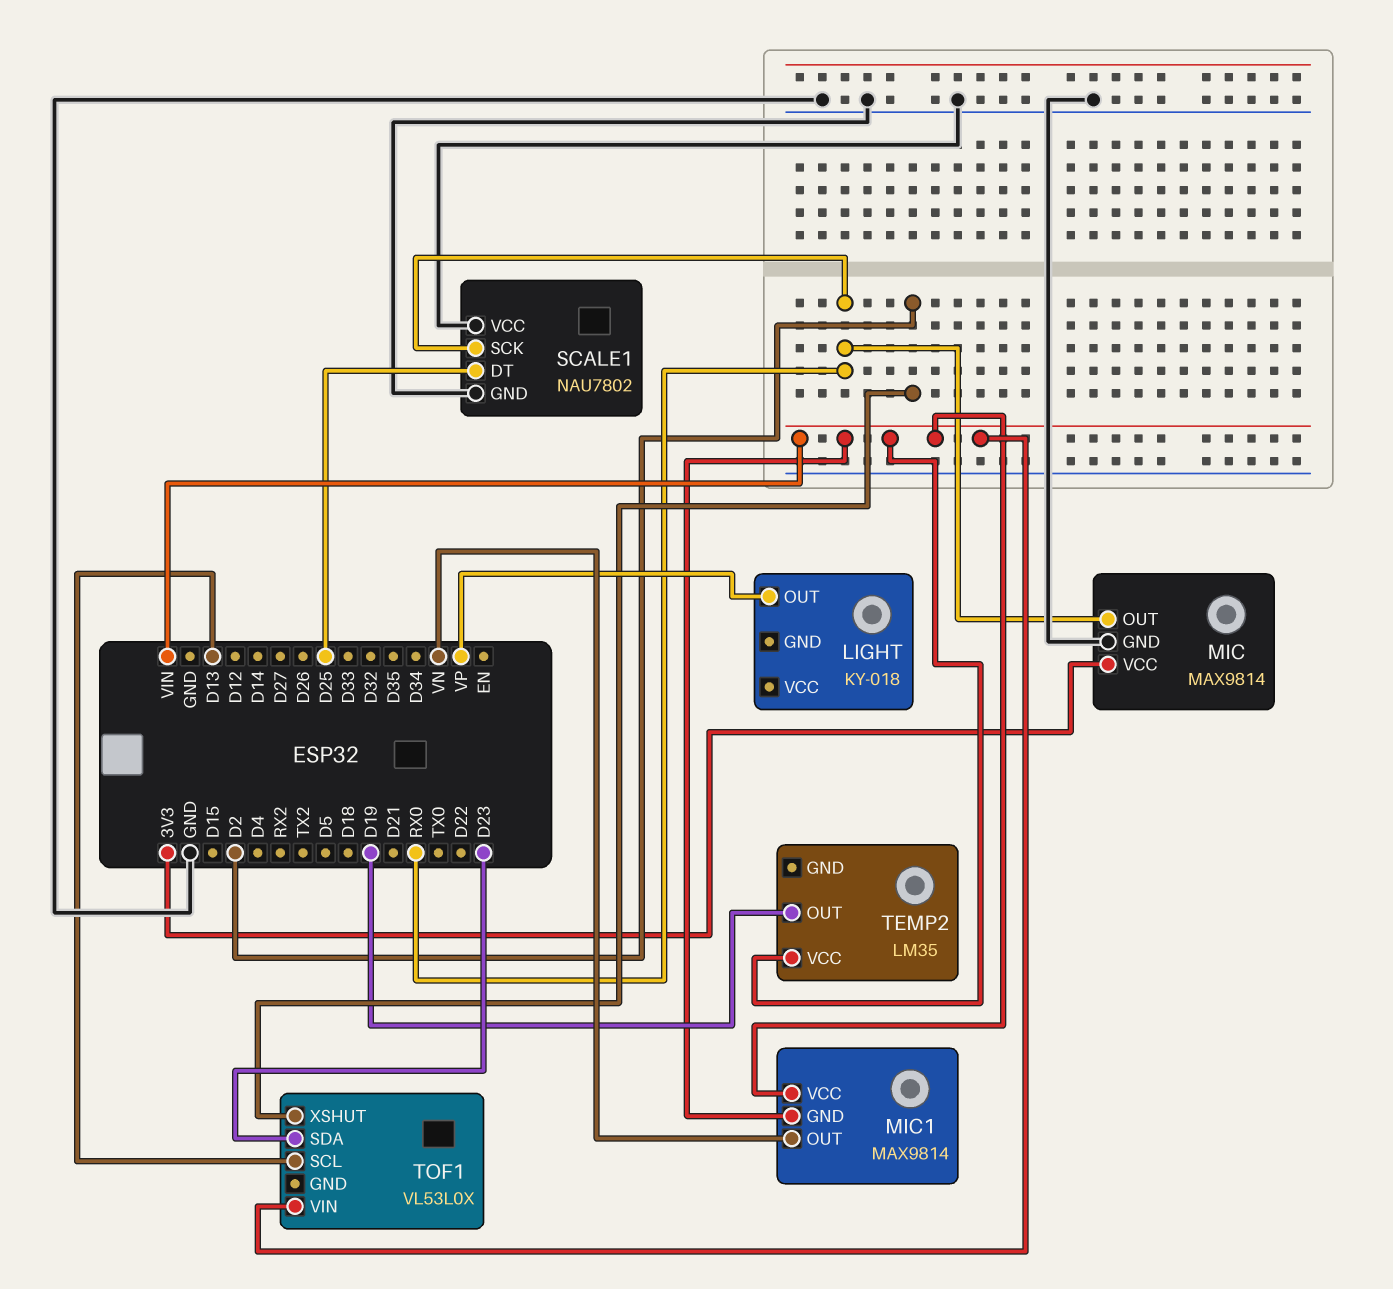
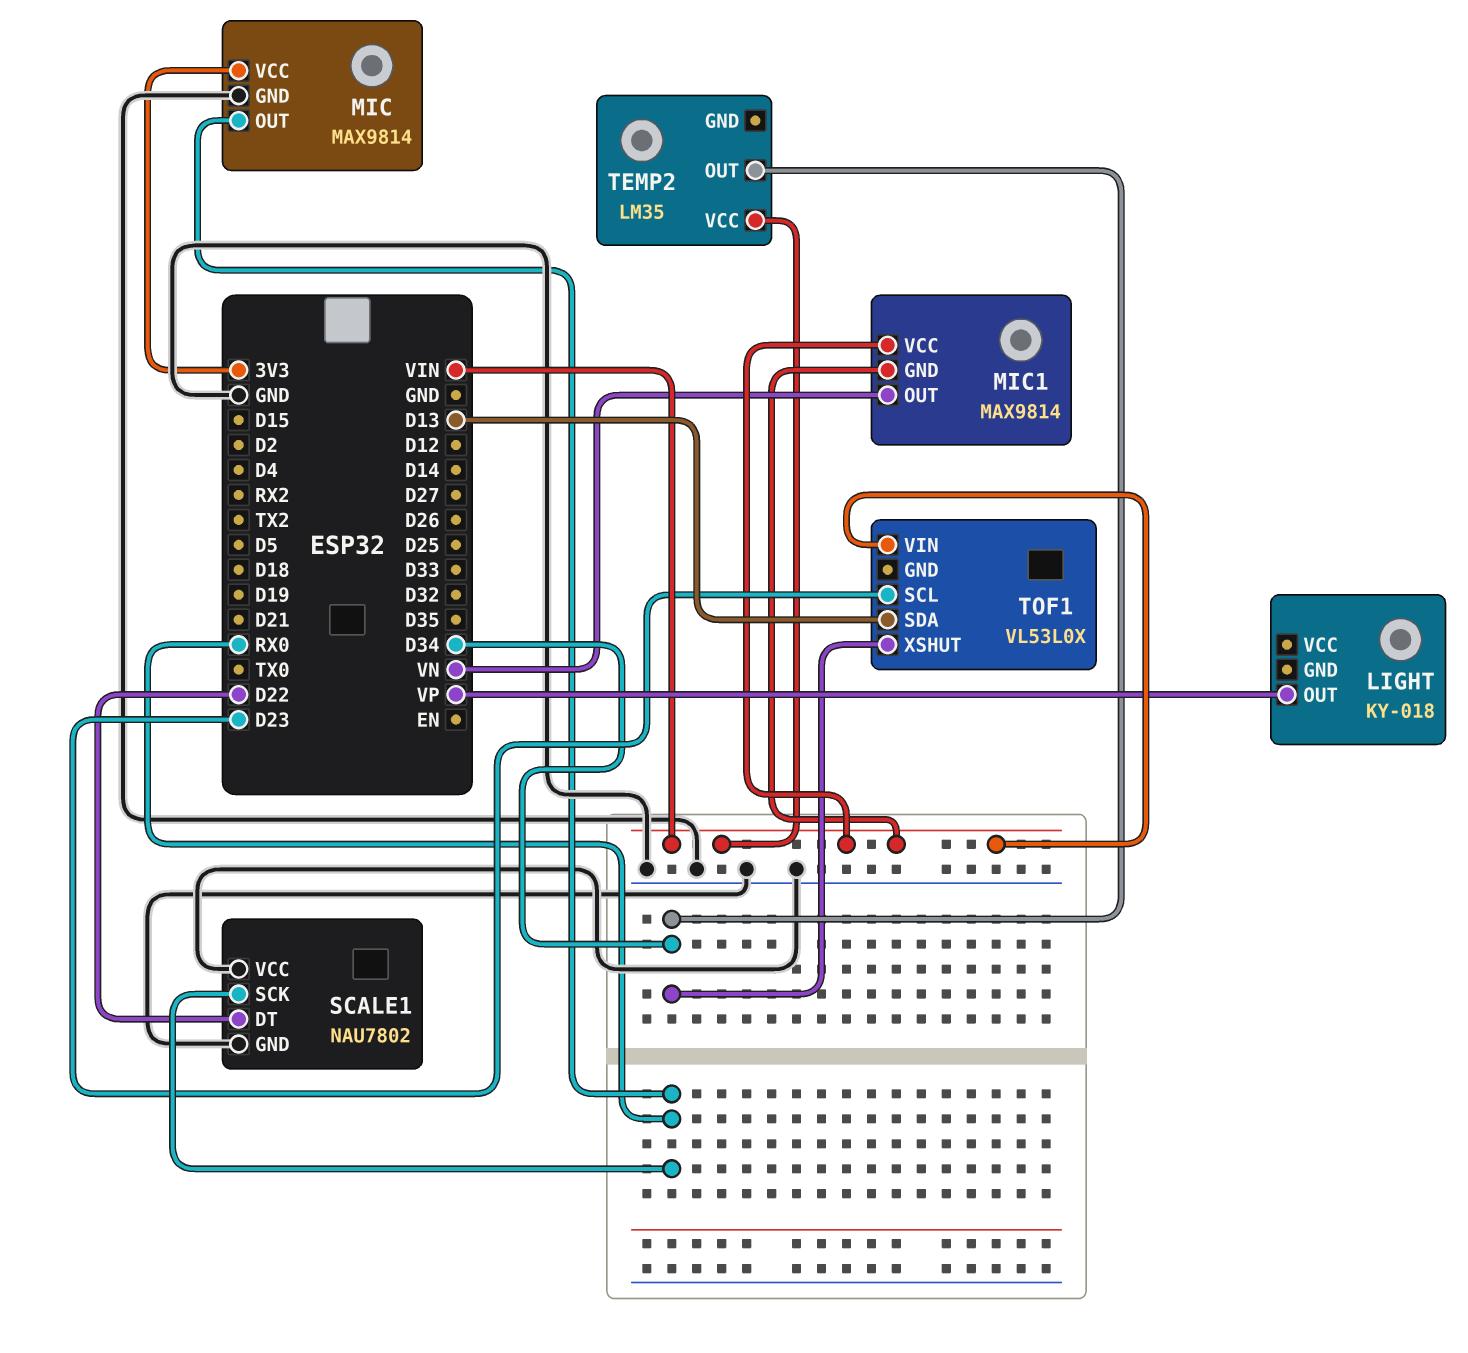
SCALE1 pin DT: D25 -> D22
TEMP2 pin OUT: D19 -> D34
TOF1 pin SCL: D13 -> D23
TOF1 pin SDA: D23 -> D13
TOF1 pin XSHUT: D2 -> D34

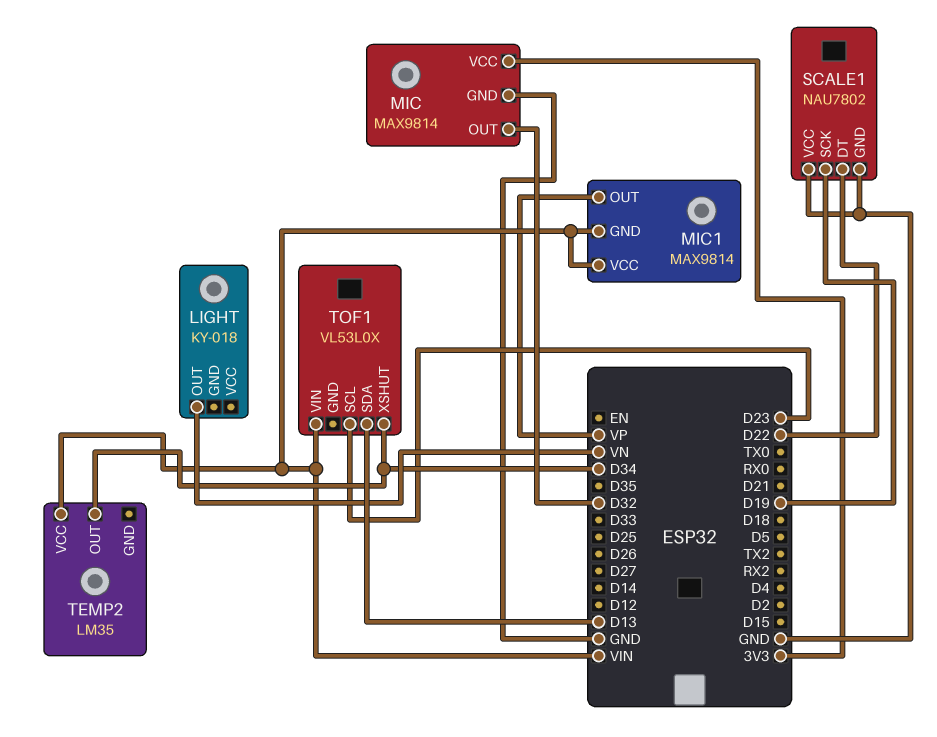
LIGHT pin OUT: VP -> VN
MIC pin OUT: RX0 -> D32
MIC1 pin OUT: VN -> VP
SCALE1 pin SCK: RX0 -> D19

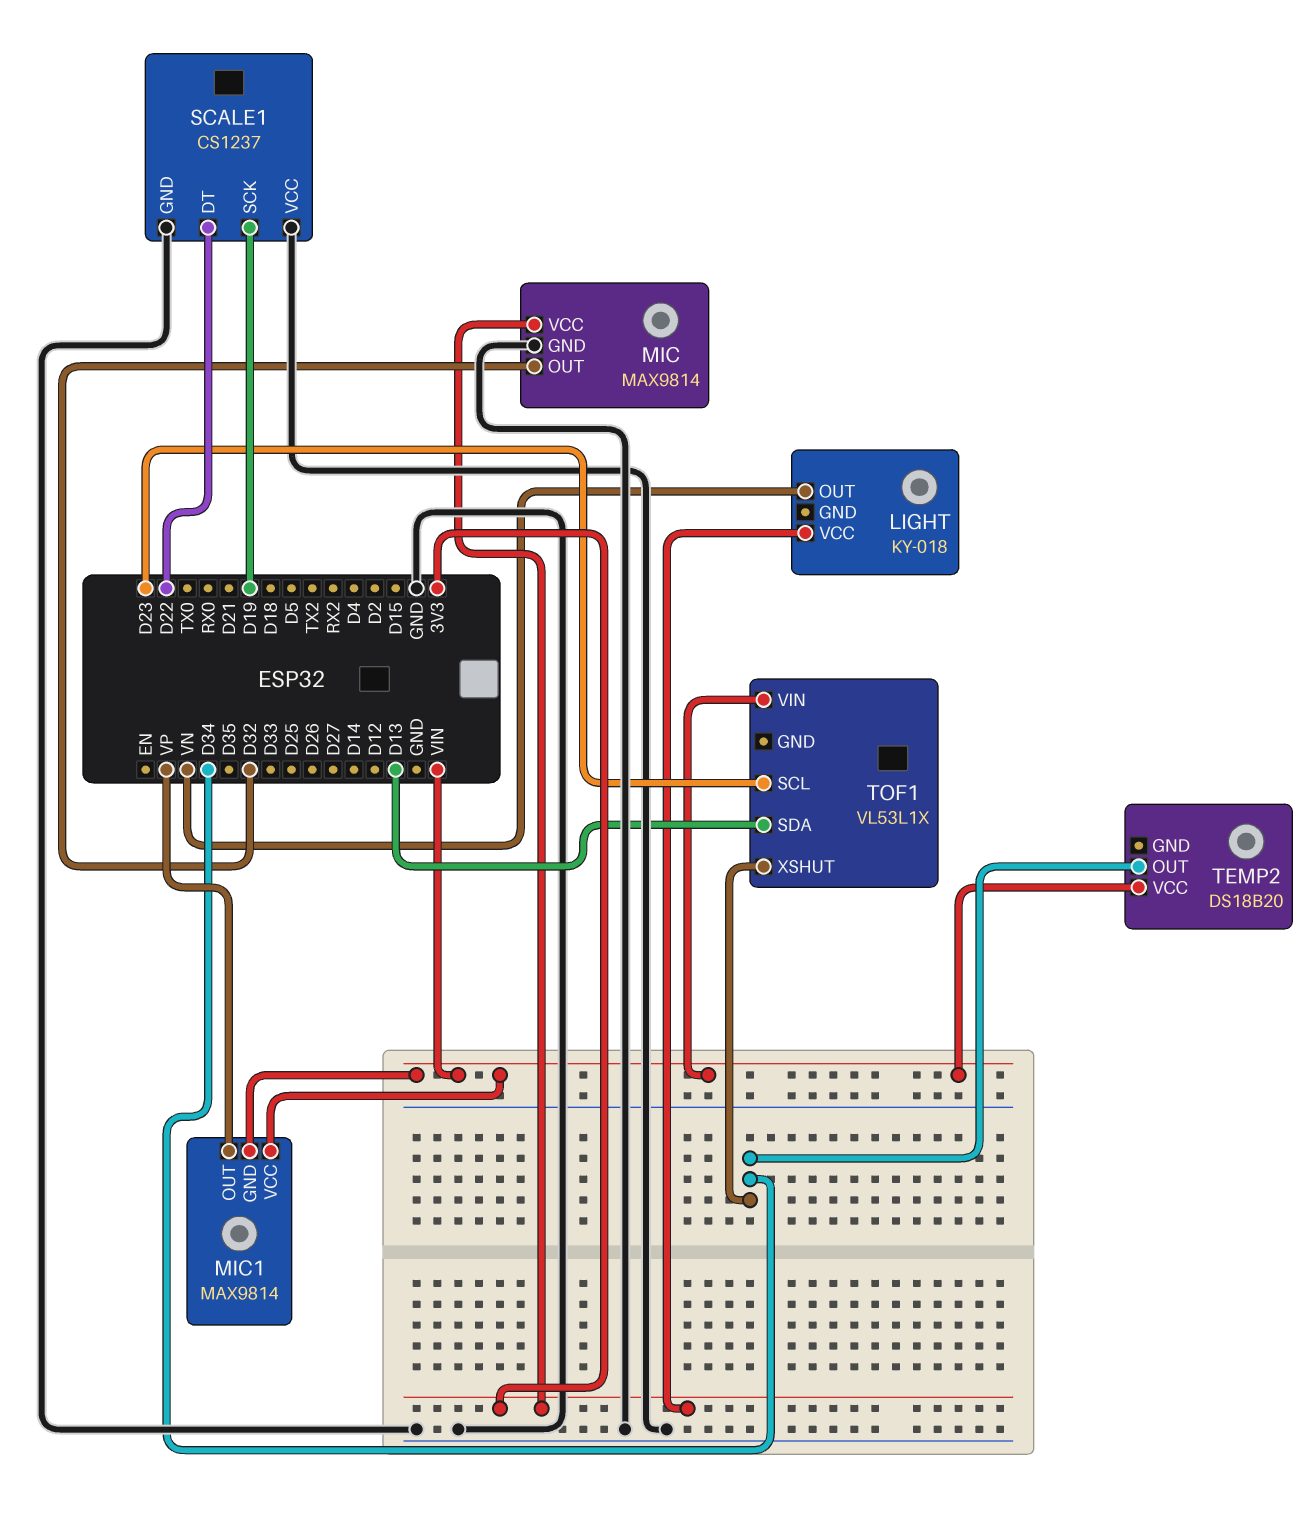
LIGHT pin VCC: none -> 3V3
SCALE1: NAU7802 -> CS1237
TEMP2: LM35 -> DS18B20
TOF1: VL53L0X -> VL53L1X

